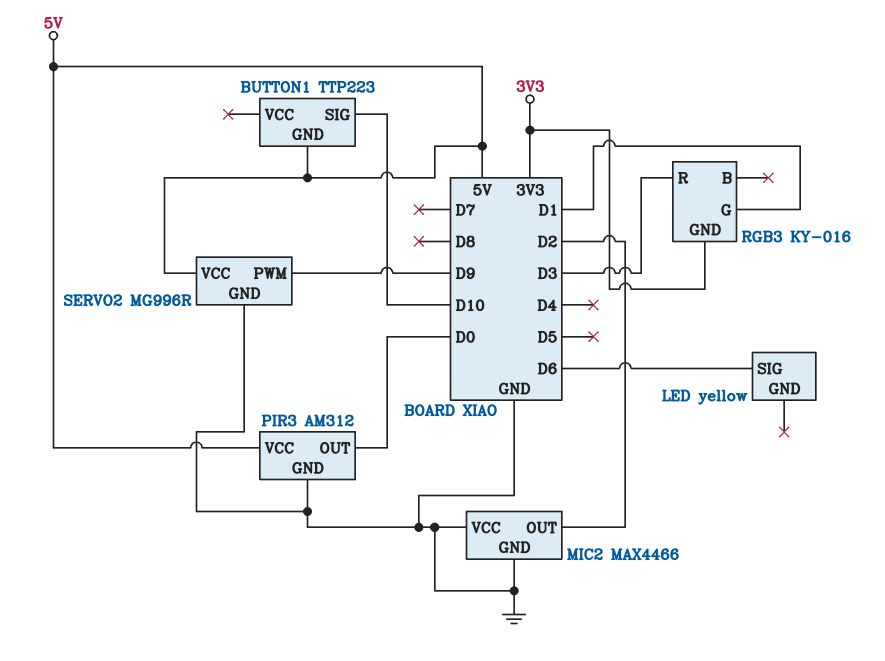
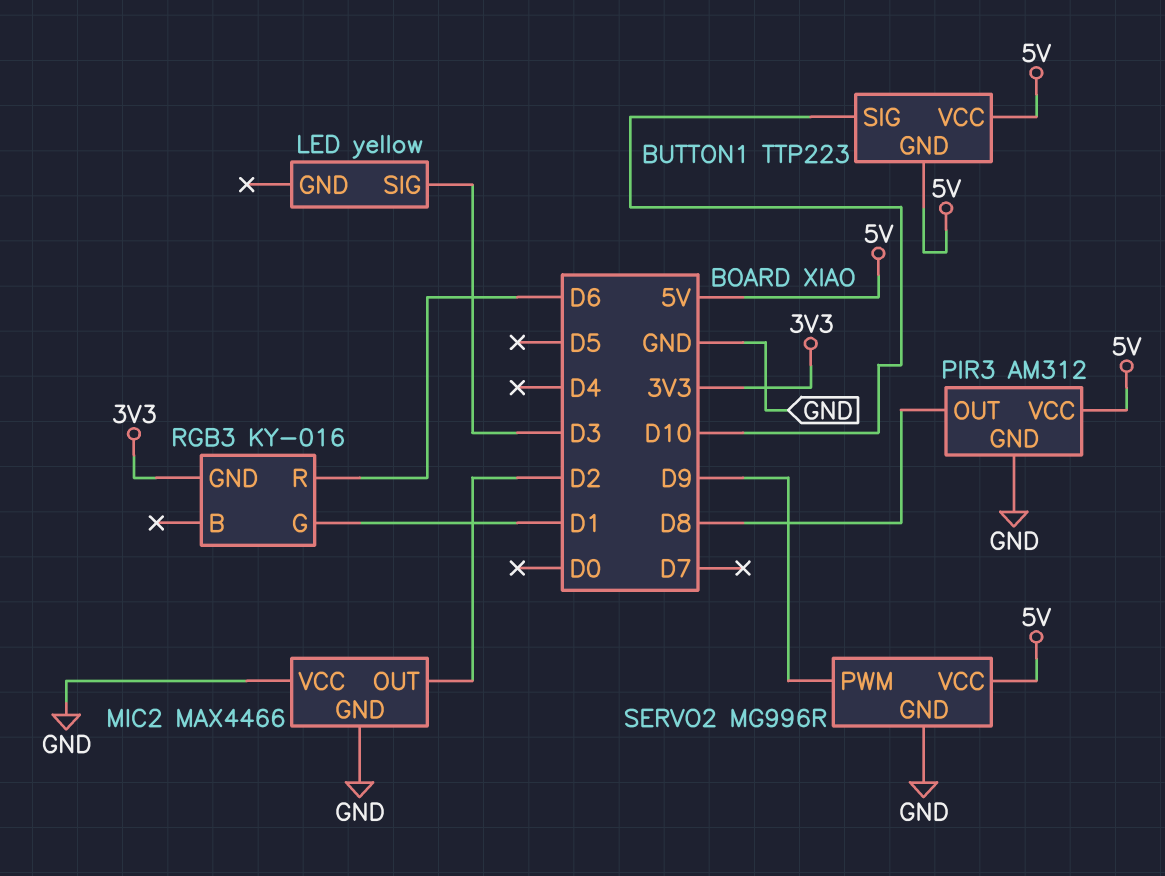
BUTTON1 pin VCC: none -> 5V
LED pin SIG: D6 -> D3
PIR3 pin OUT: D0 -> D8
RGB3 pin R: D3 -> D6

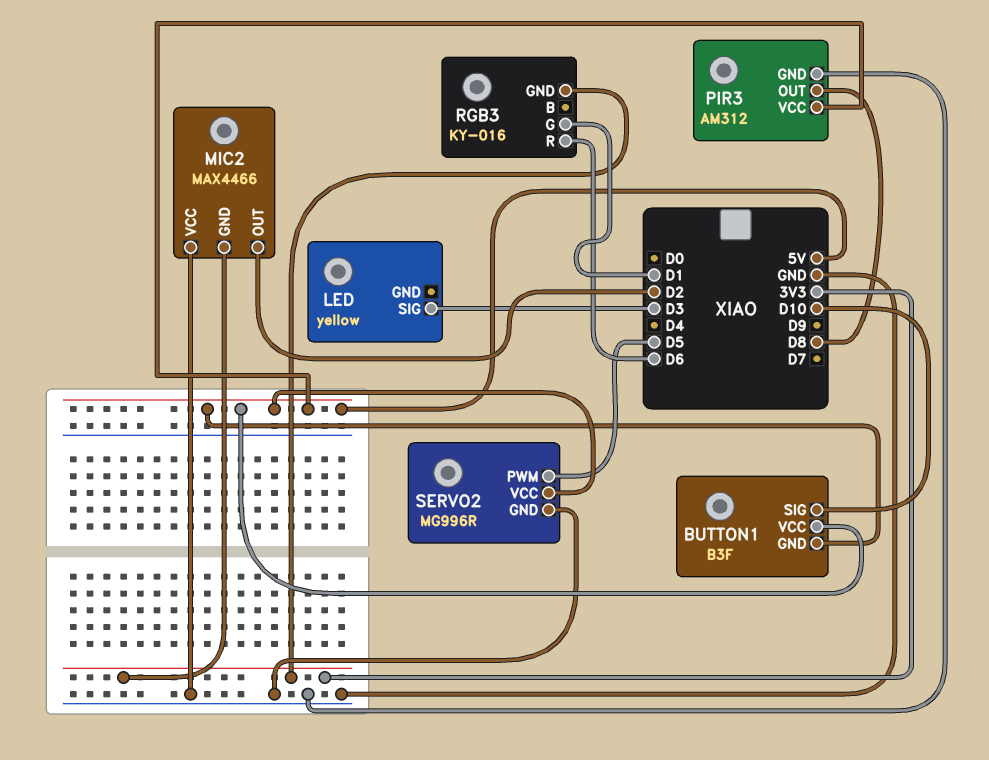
BUTTON1: TTP223 -> B3F
MIC2 pin GND: GND -> 3V3
SERVO2 pin PWM: D9 -> D5

